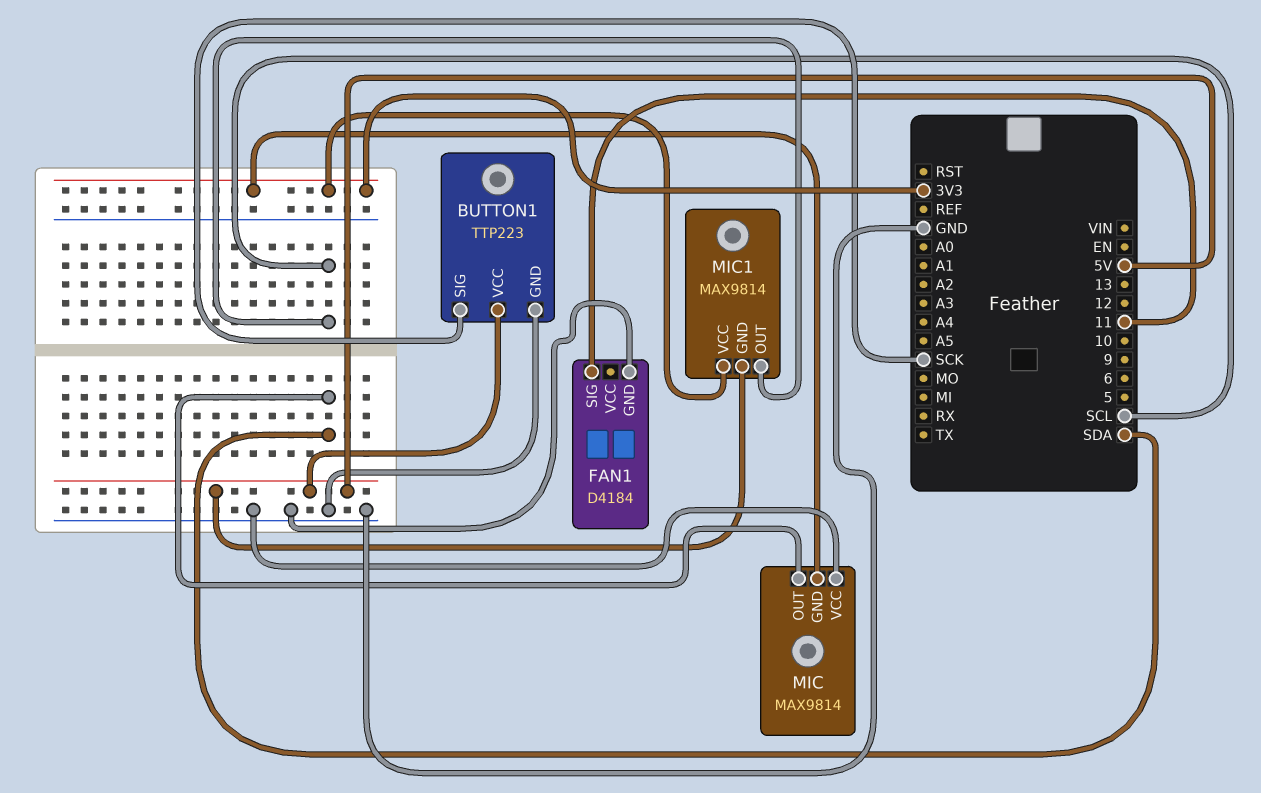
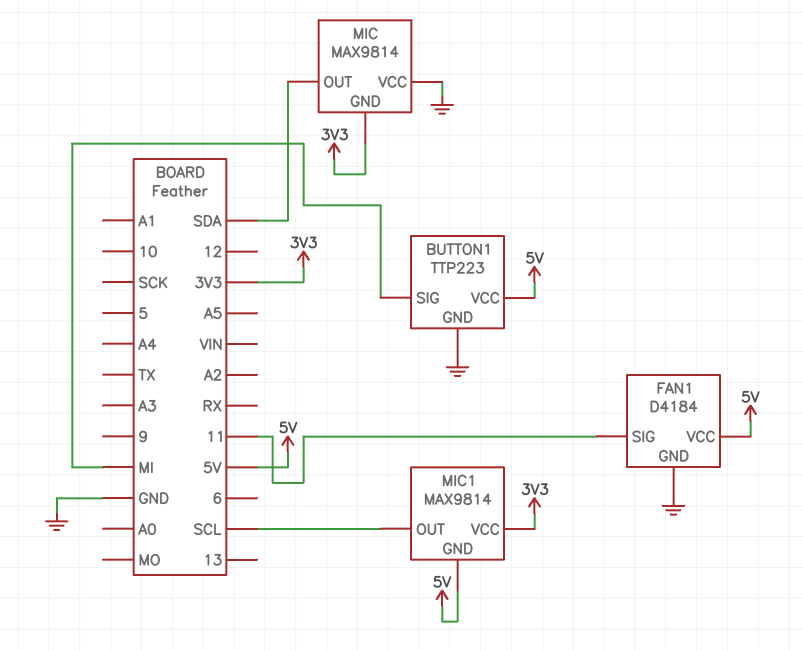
BUTTON1 pin SIG: SCK -> MI
FAN1 pin VCC: none -> 5V

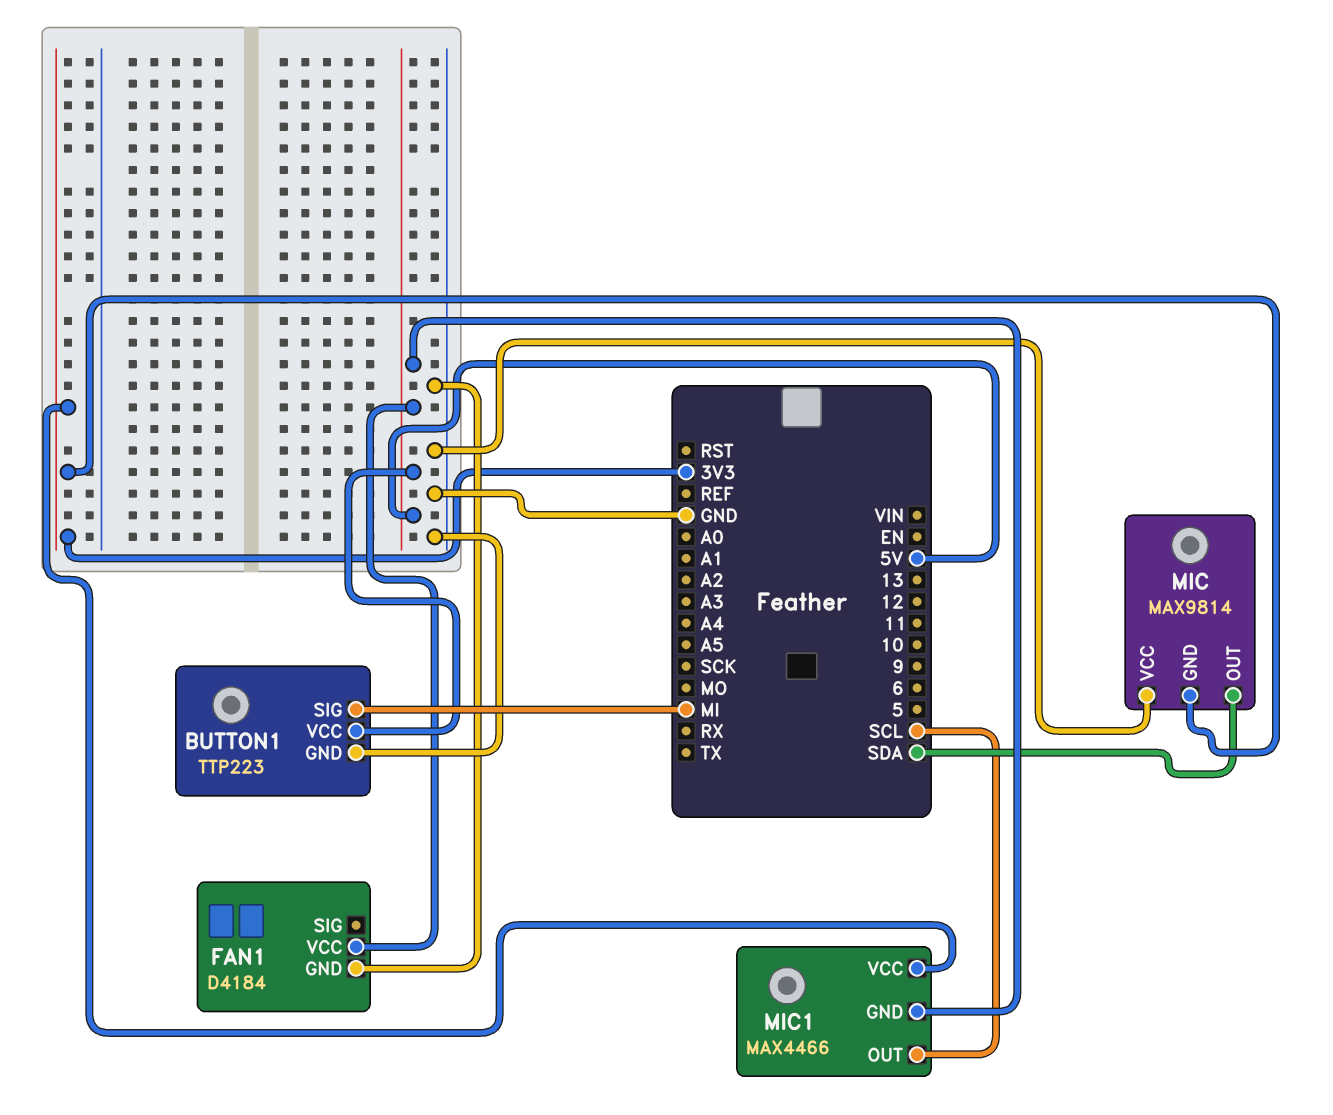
FAN1 pin SIG: 11 -> none
MIC1: MAX9814 -> MAX4466

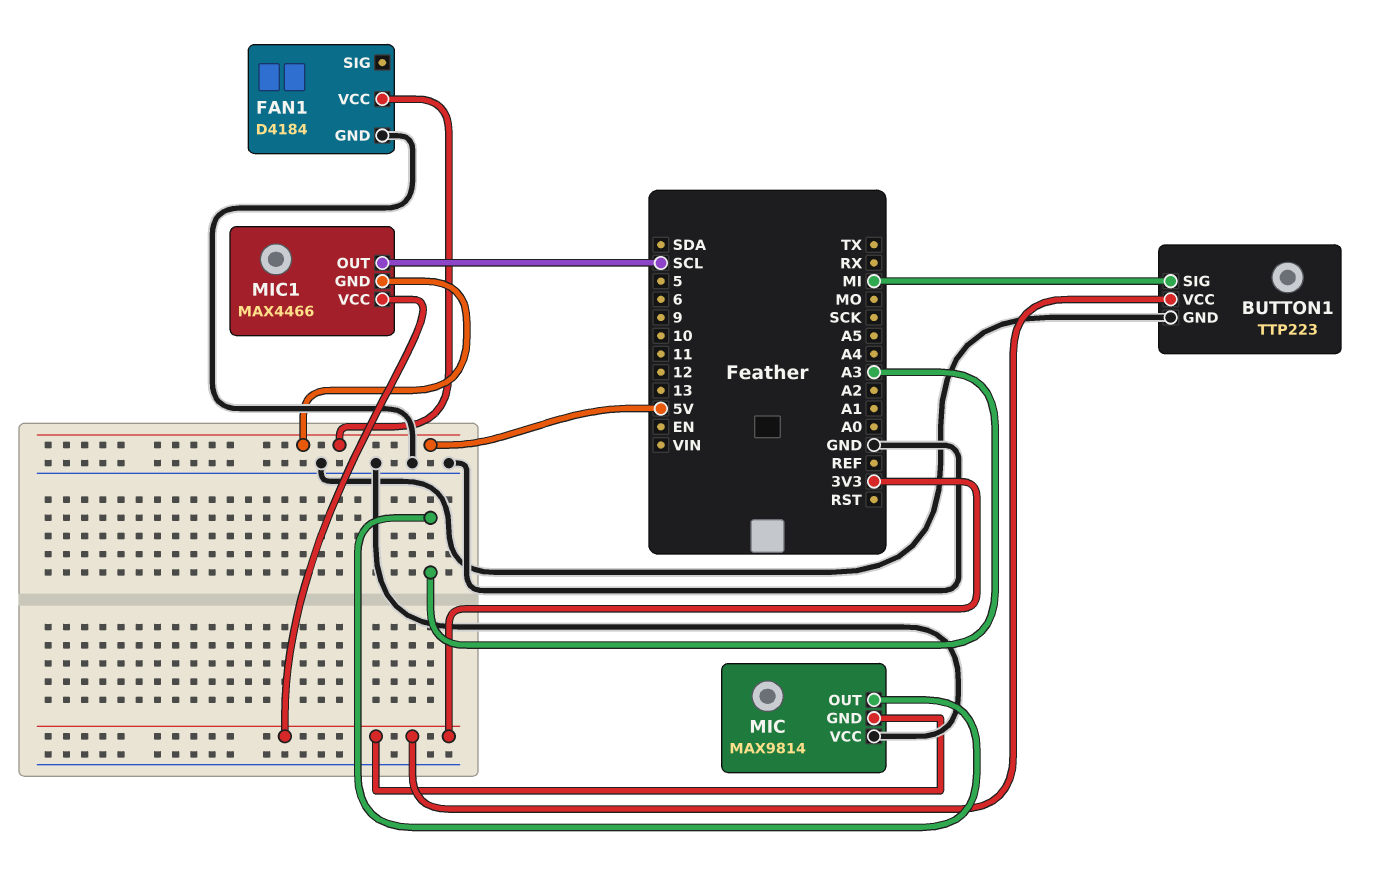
BUTTON1 pin VCC: 5V -> 3V3
MIC pin OUT: SDA -> A3

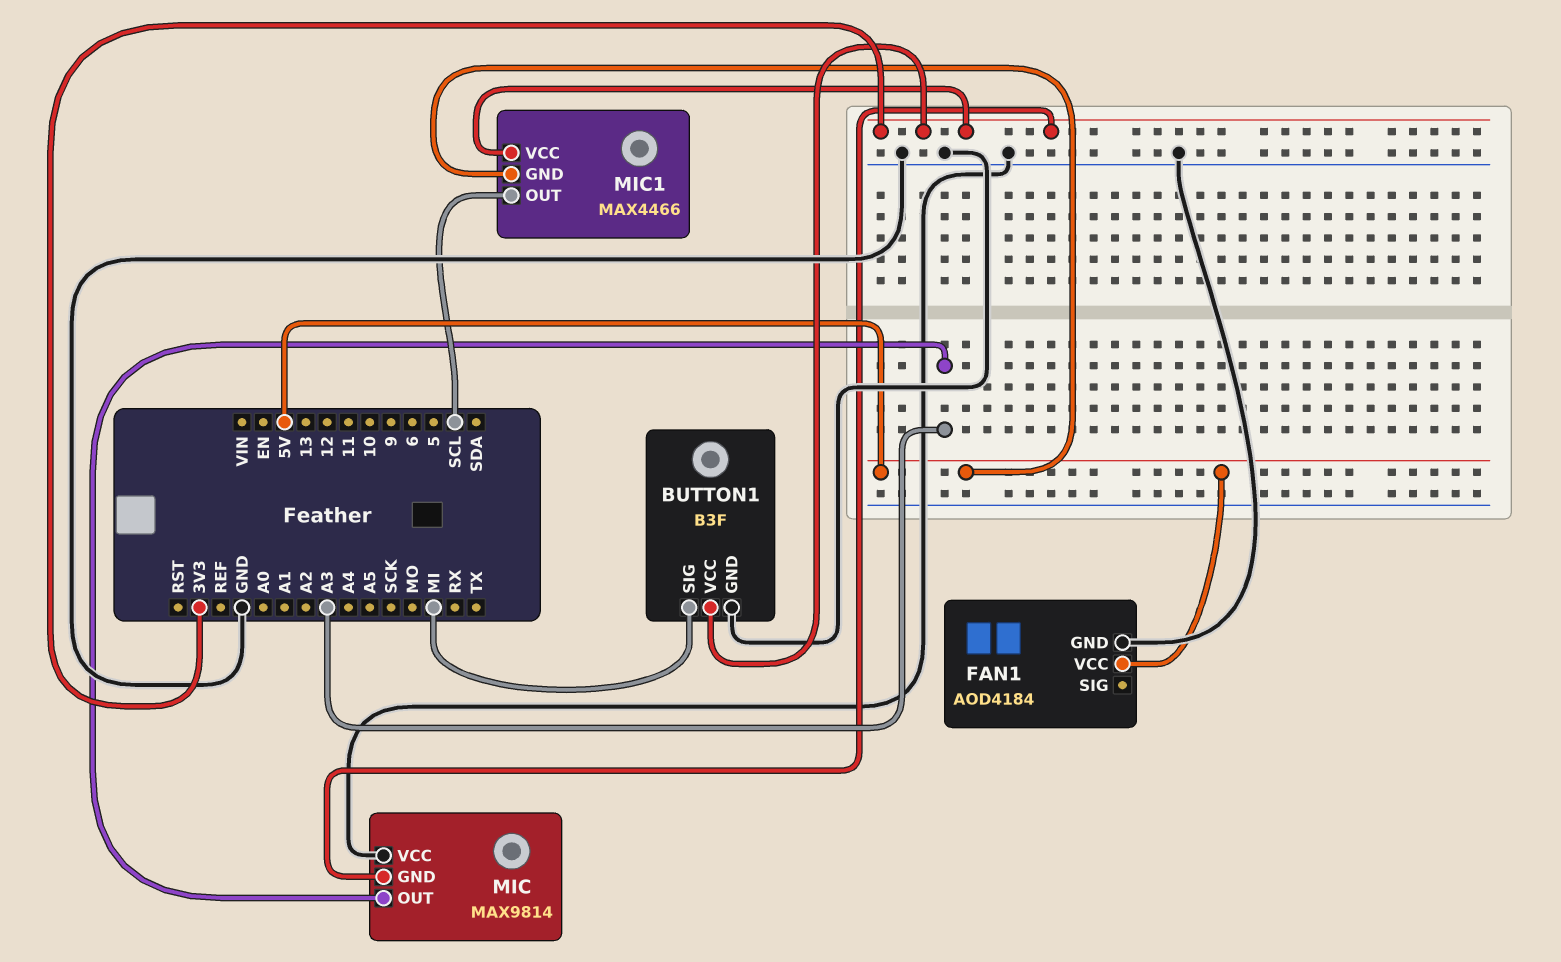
BUTTON1: TTP223 -> B3F
FAN1: D4184 -> AOD4184

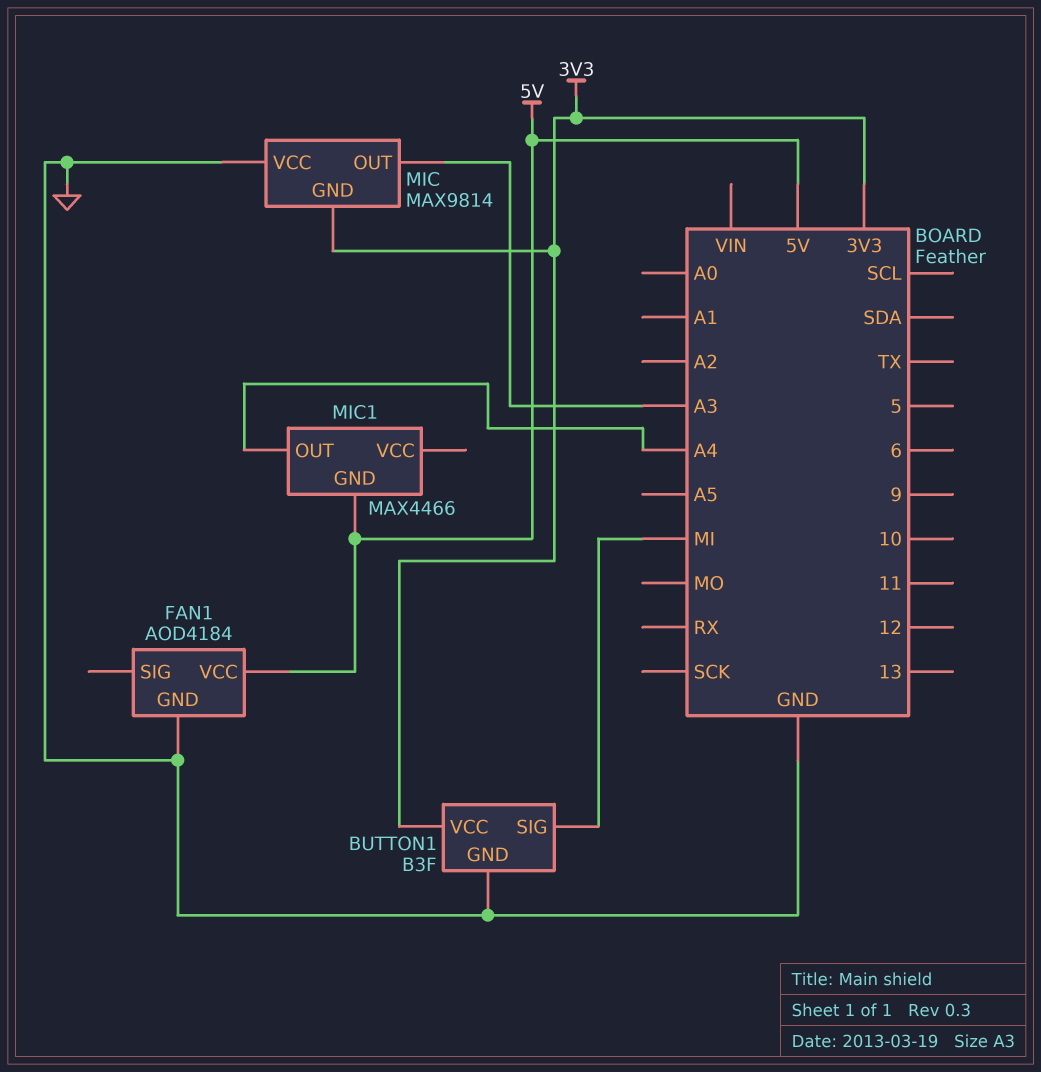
MIC1 pin OUT: SCL -> A4
MIC1 pin VCC: 3V3 -> none

